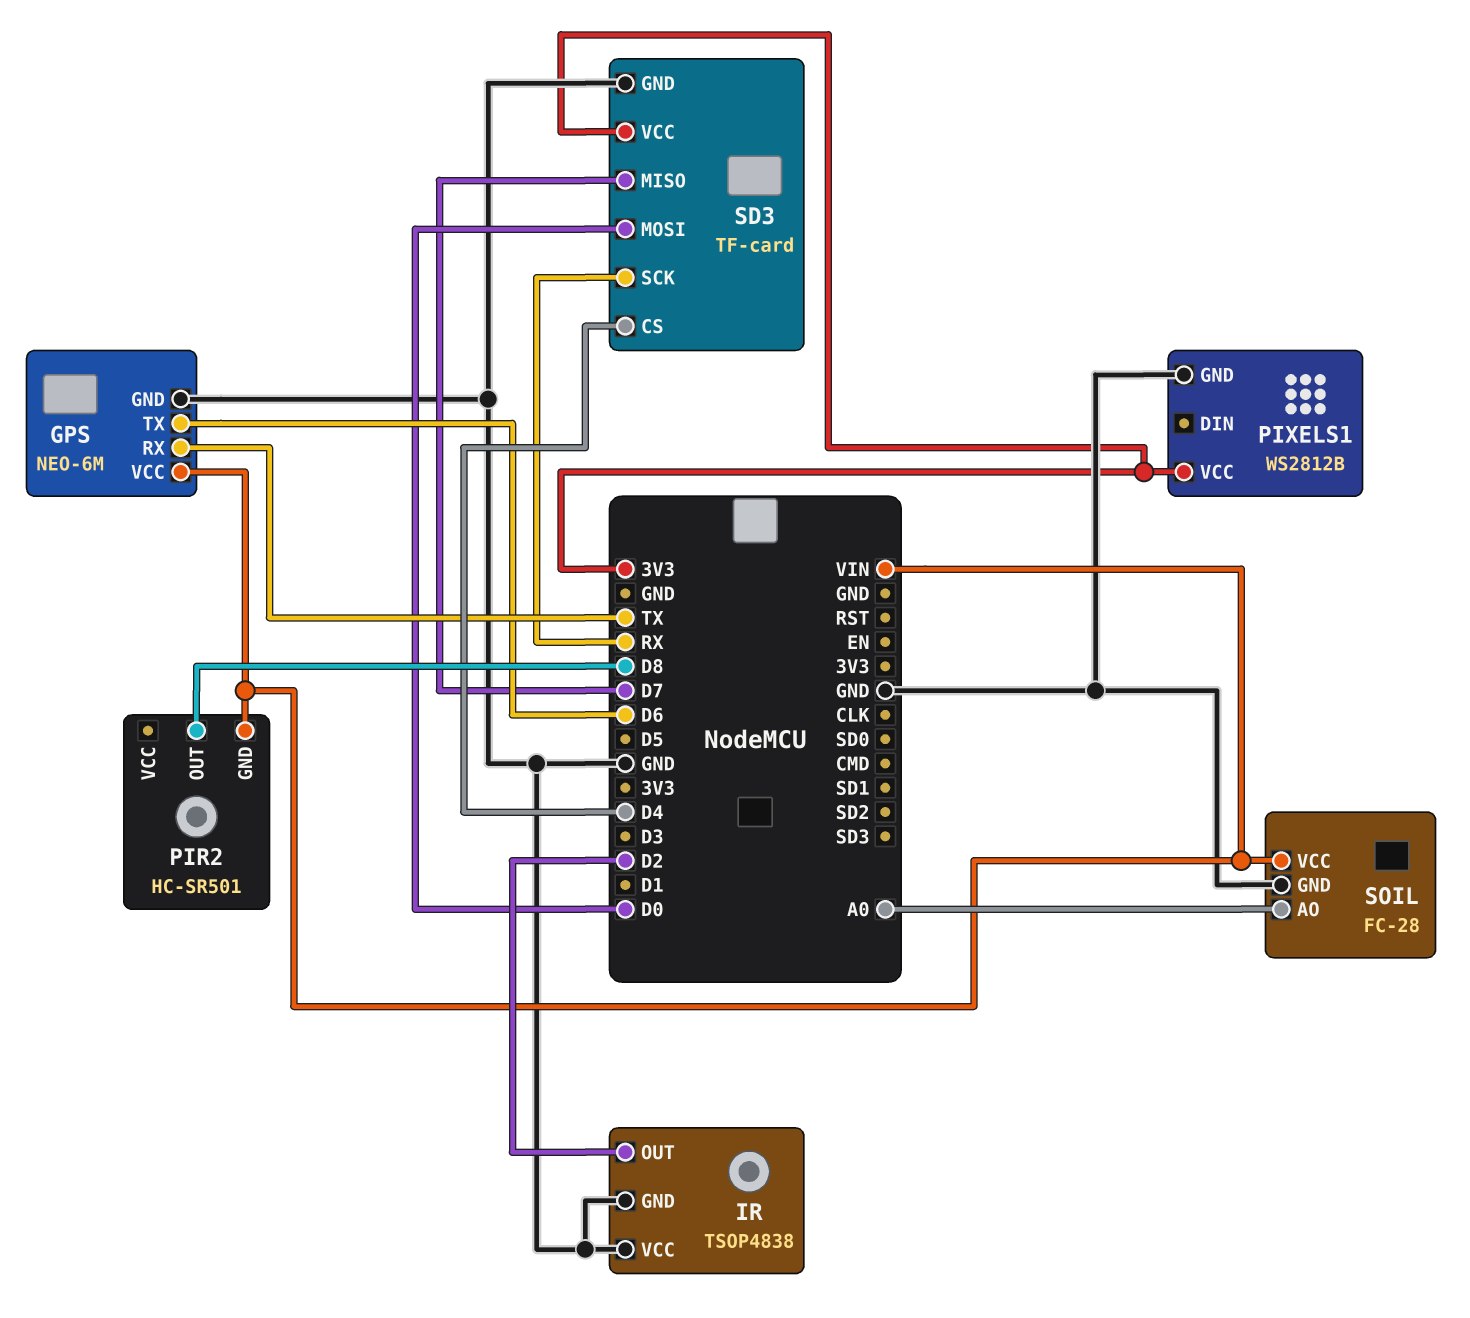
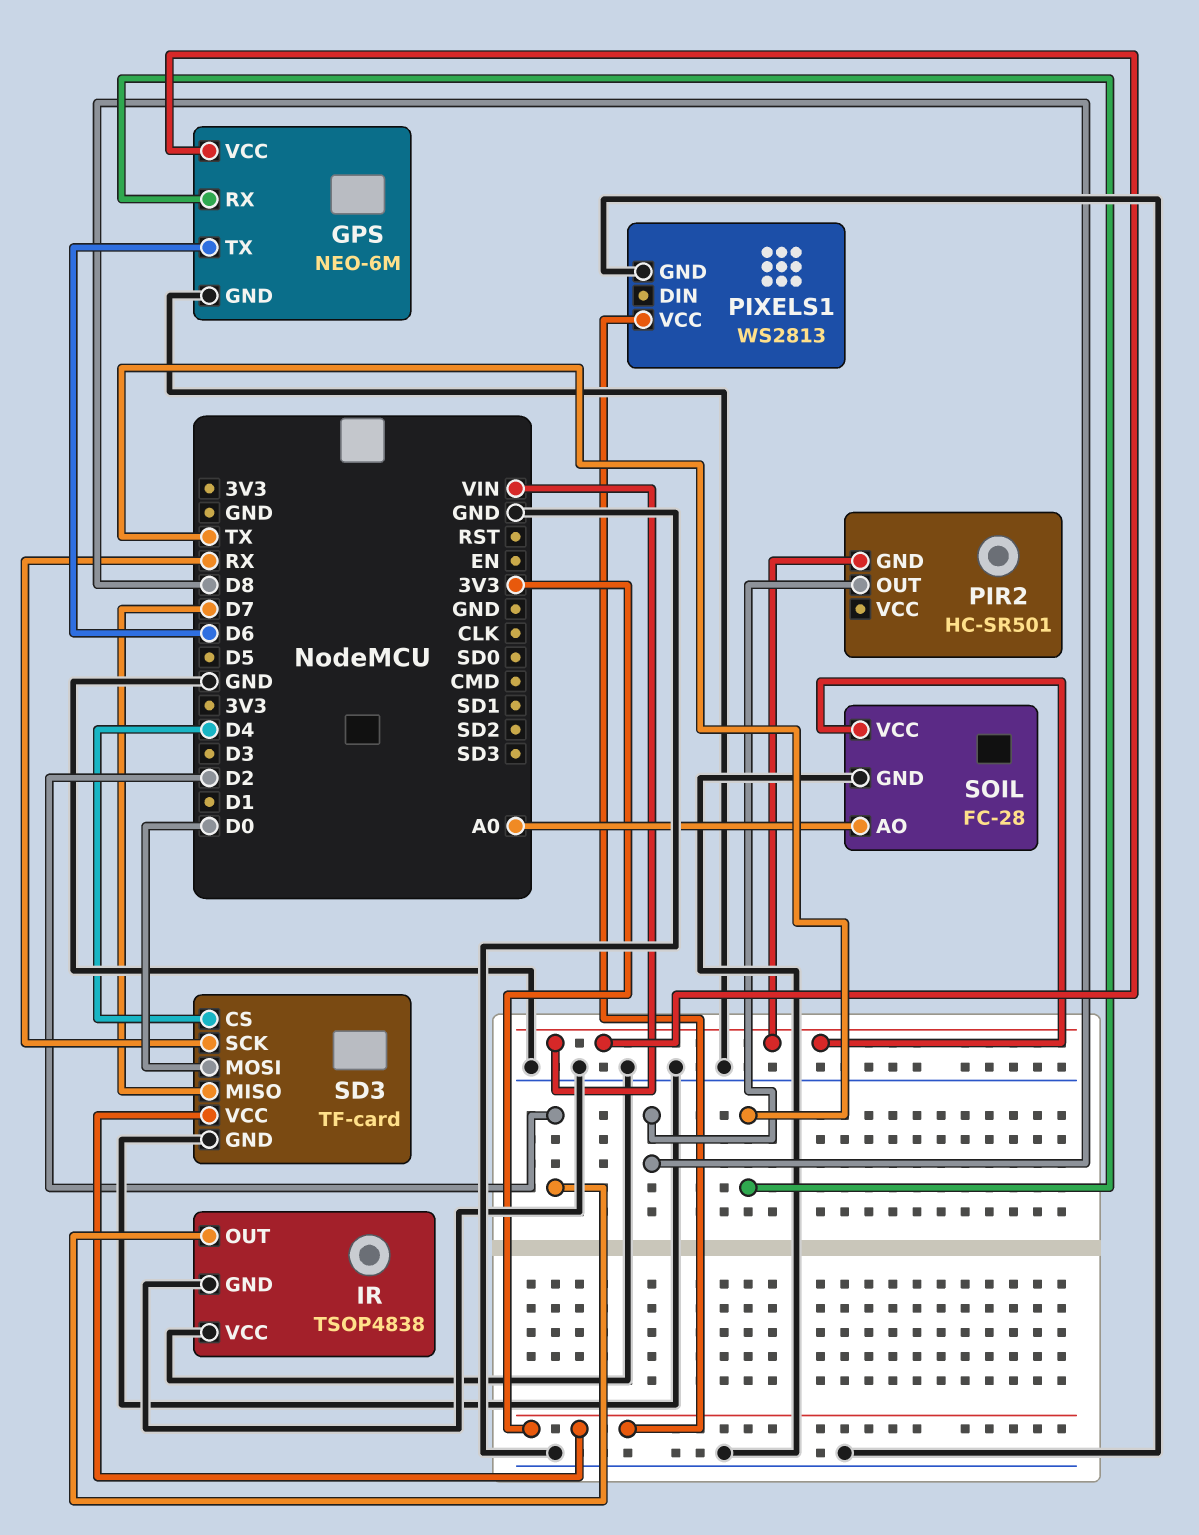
PIXELS1: WS2812B -> WS2813

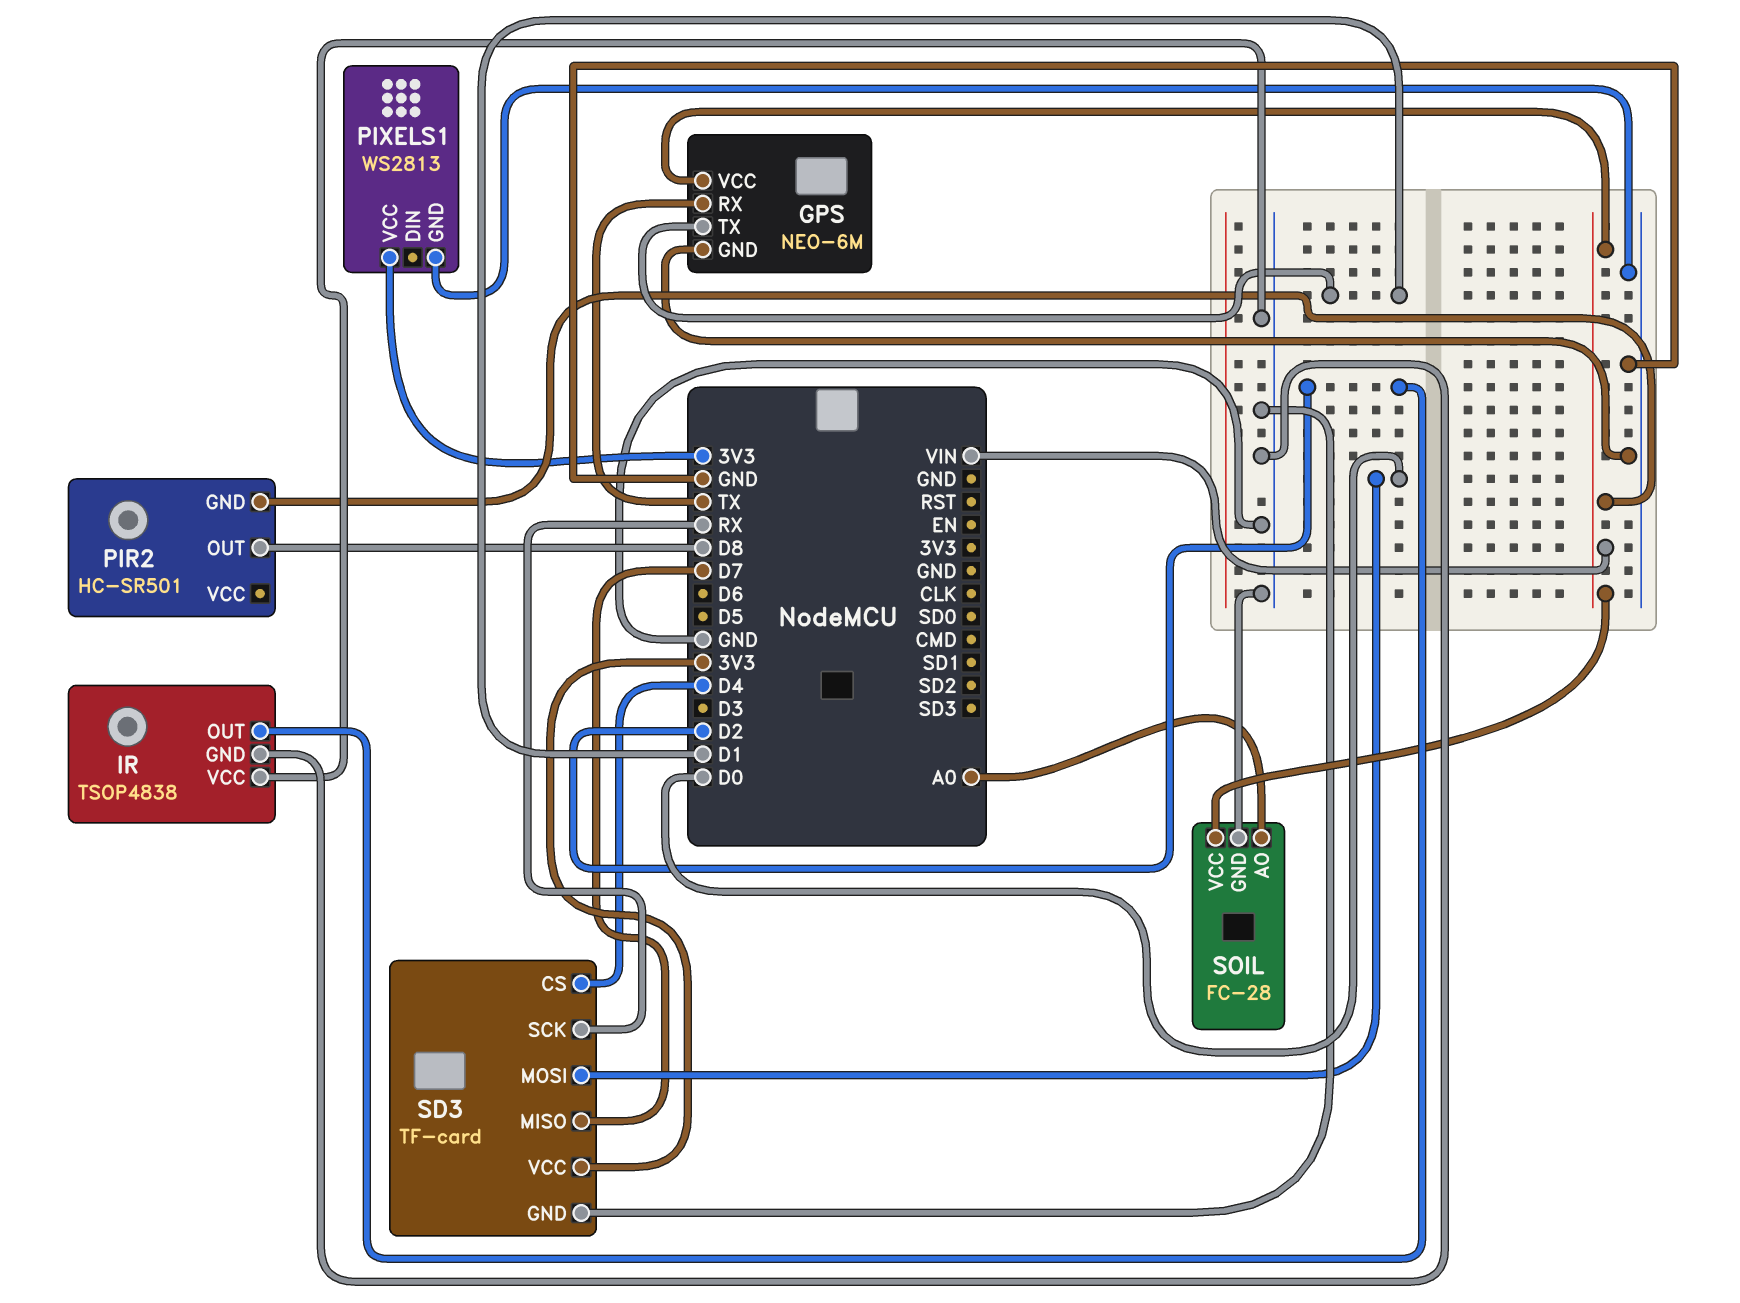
GPS pin TX: D6 -> D1

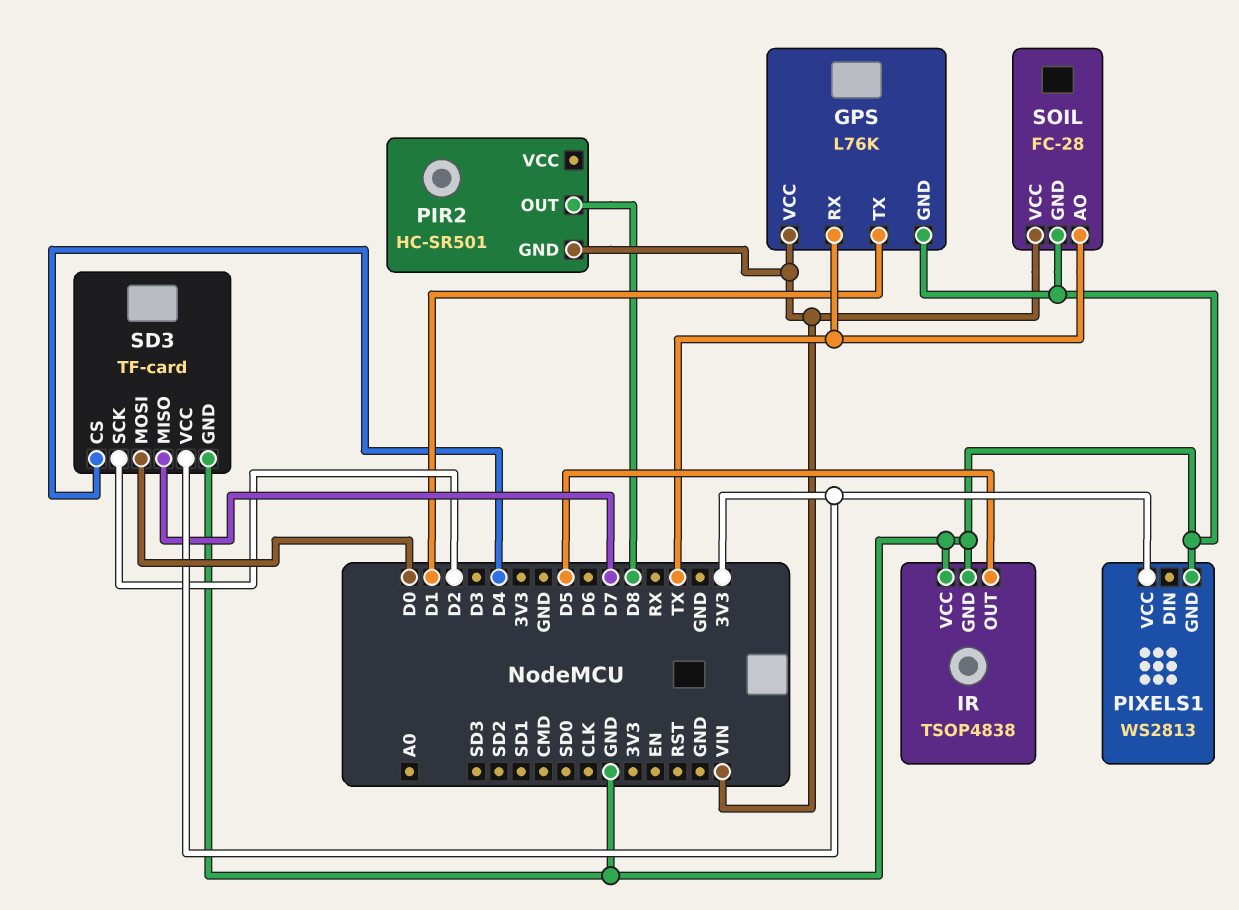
GPS: NEO-6M -> L76K
IR pin OUT: D2 -> D5
SD3 pin SCK: RX -> D2
SOIL pin AO: A0 -> TX

